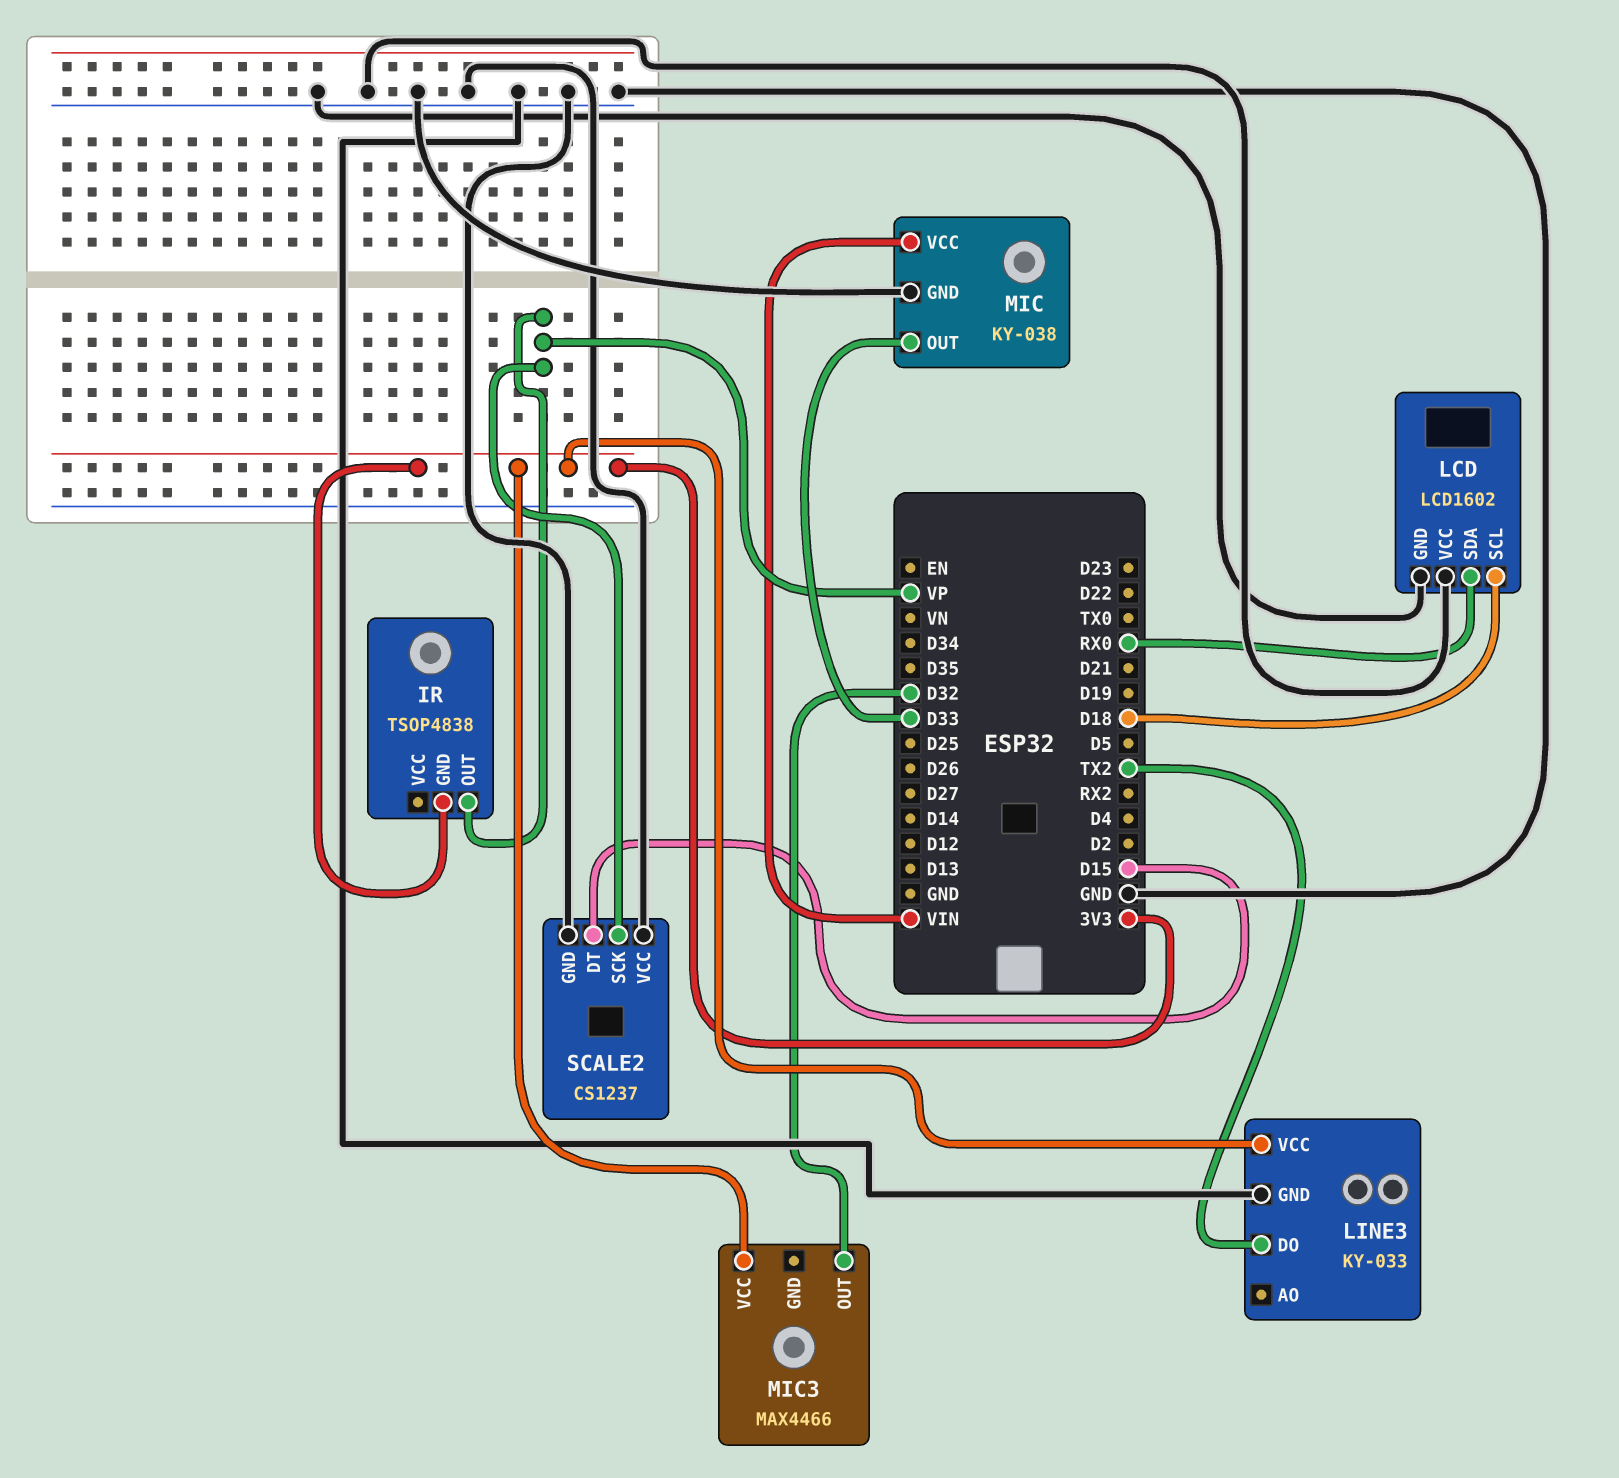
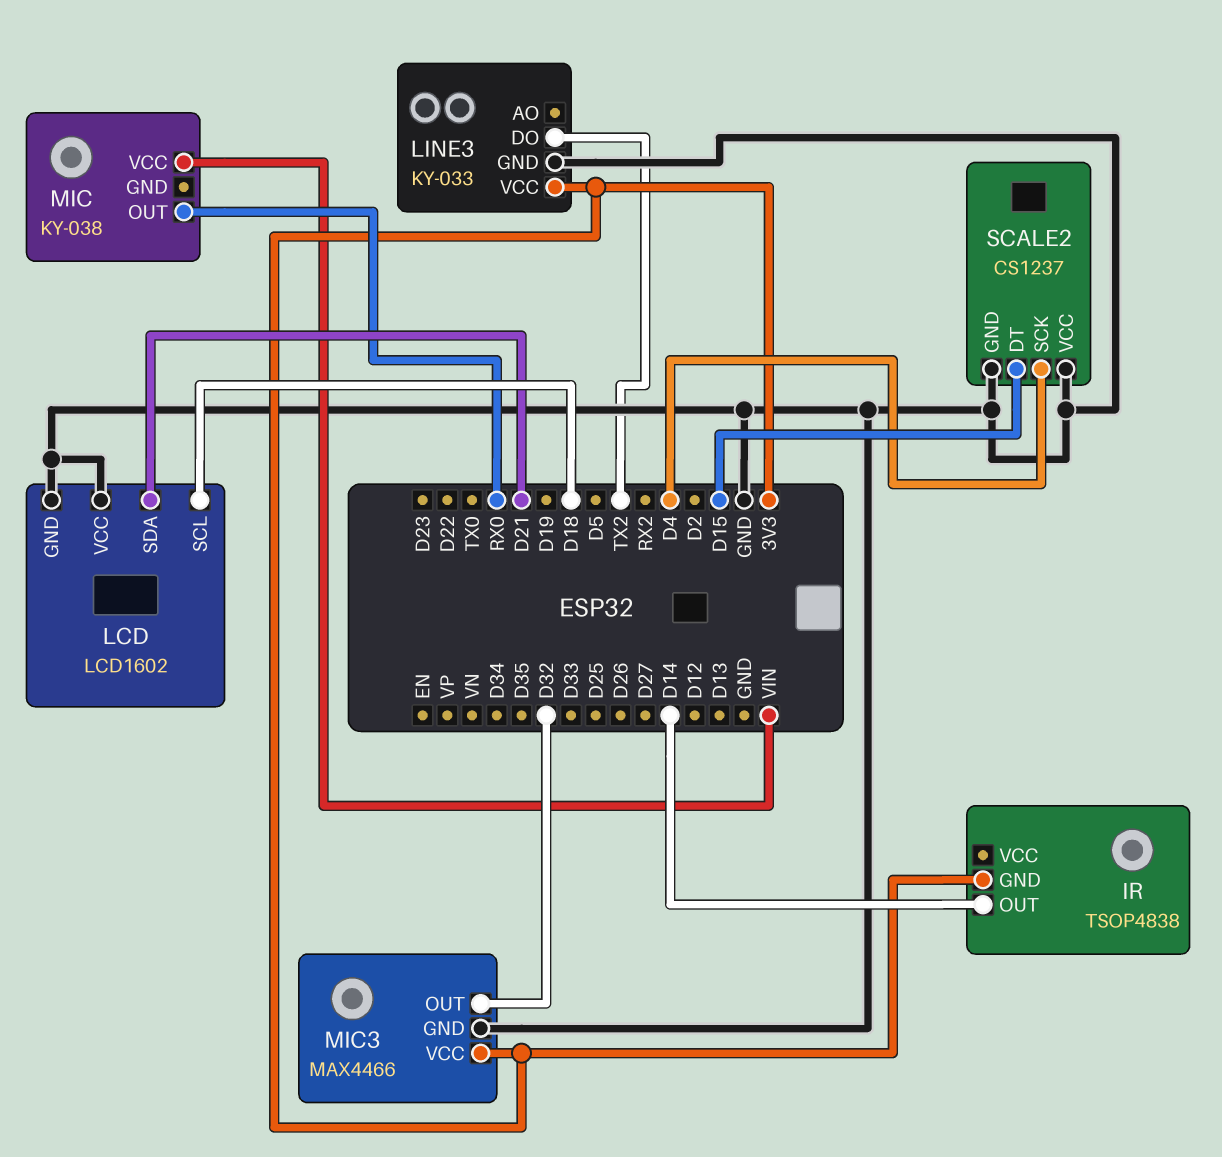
IR pin OUT: VP -> D14
LCD pin SDA: RX0 -> D21
MIC pin GND: GND -> none
MIC pin OUT: D33 -> RX0
MIC3 pin GND: none -> GND
SCALE2 pin SCK: VP -> D4

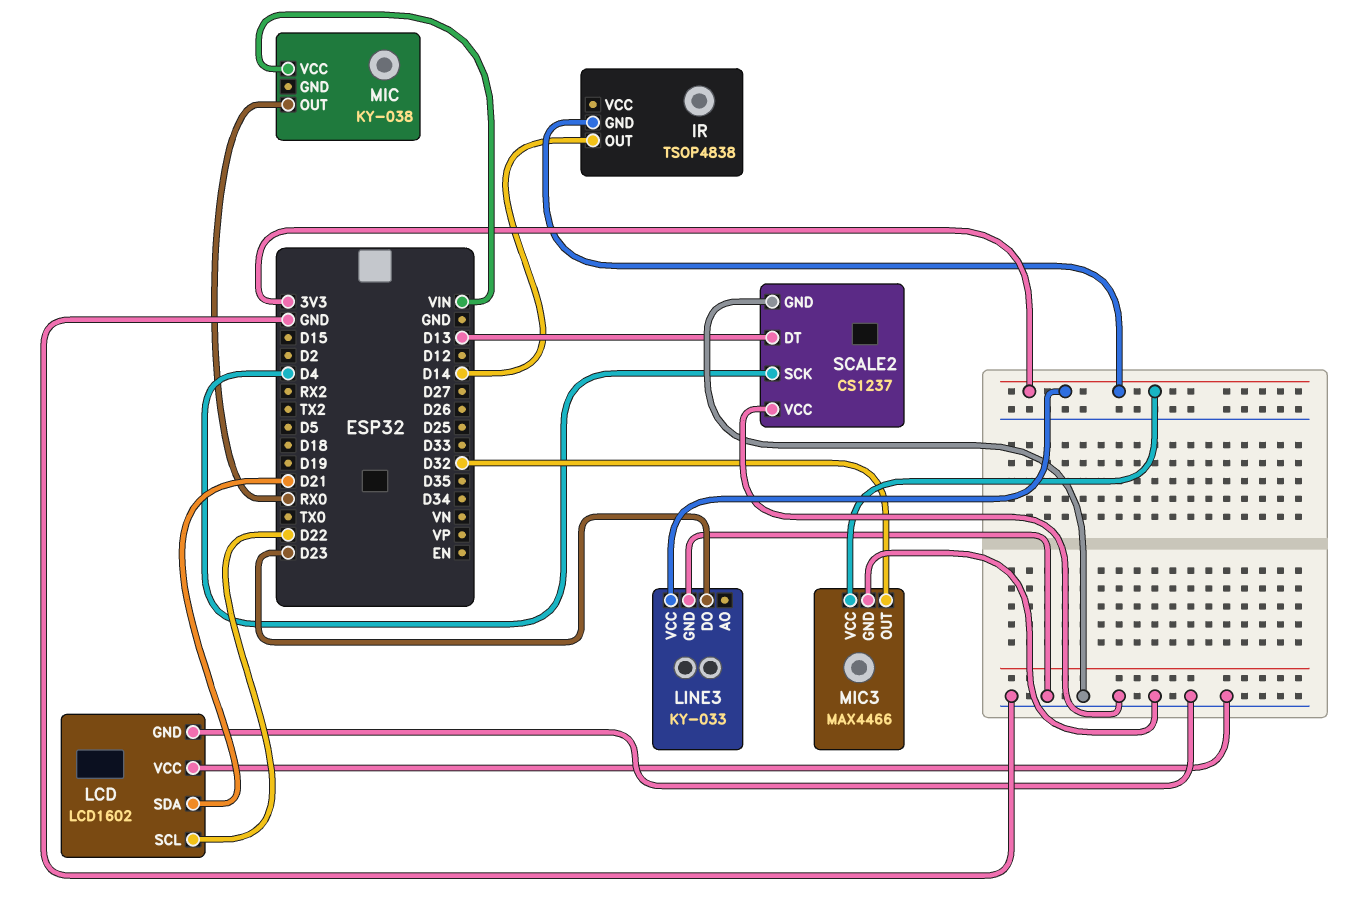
LCD pin SCL: D18 -> D22
LINE3 pin DO: TX2 -> D23
SCALE2 pin DT: D15 -> D13

